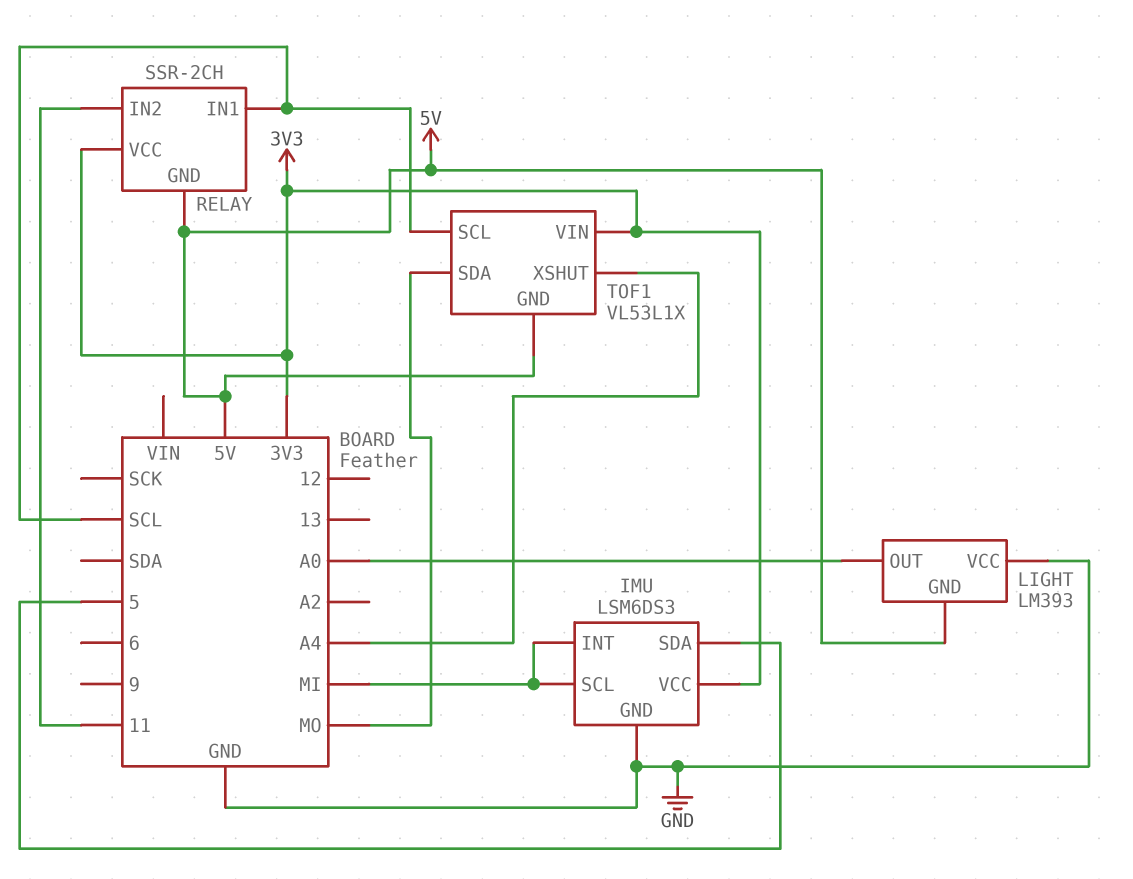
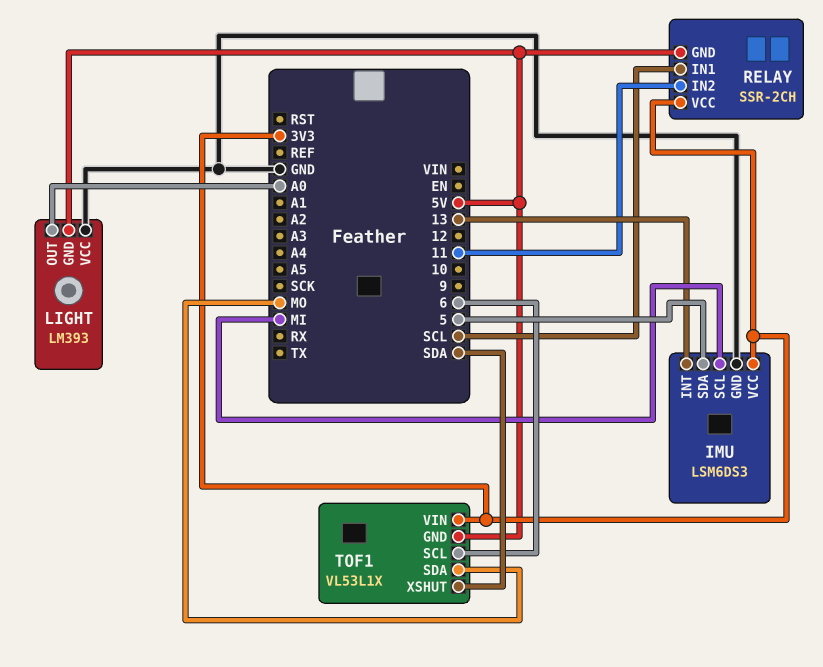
IMU pin INT: MI -> 13
TOF1 pin SCL: SCL -> 6
TOF1 pin XSHUT: A4 -> SDA

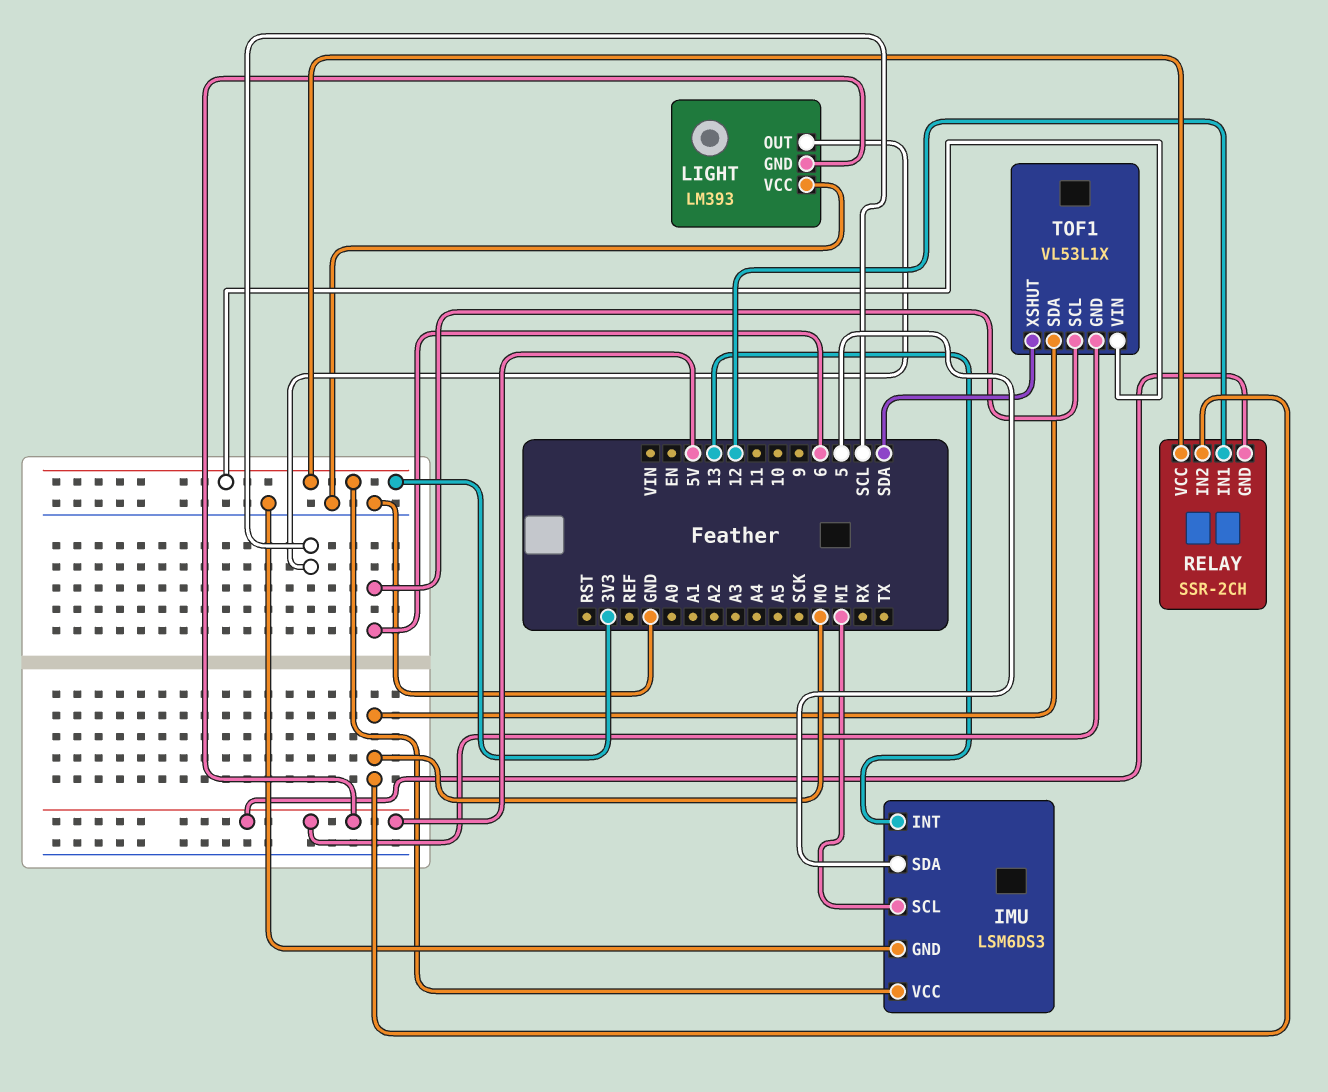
LIGHT pin OUT: A0 -> SCL
RELAY pin IN1: SCL -> 12
RELAY pin IN2: 11 -> MO

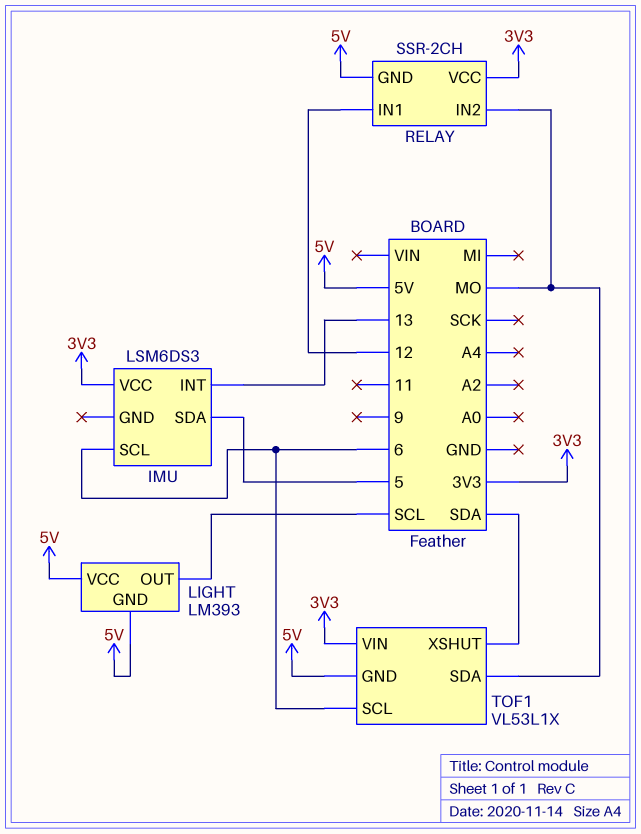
IMU pin GND: GND -> none
IMU pin SCL: MI -> 6
LIGHT pin VCC: GND -> 5V

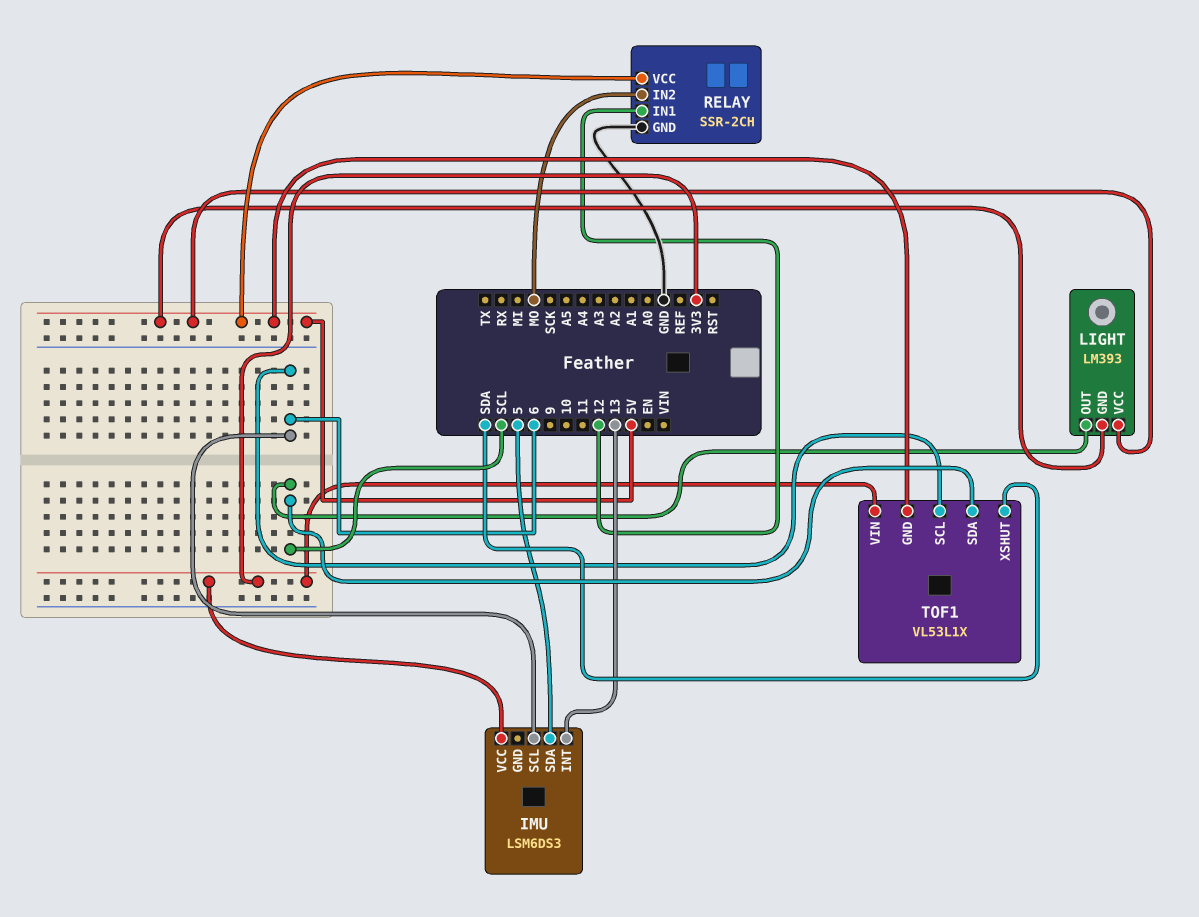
RELAY pin GND: 5V -> GND
RELAY pin VCC: 3V3 -> 5V
TOF1 pin SDA: MO -> SCL

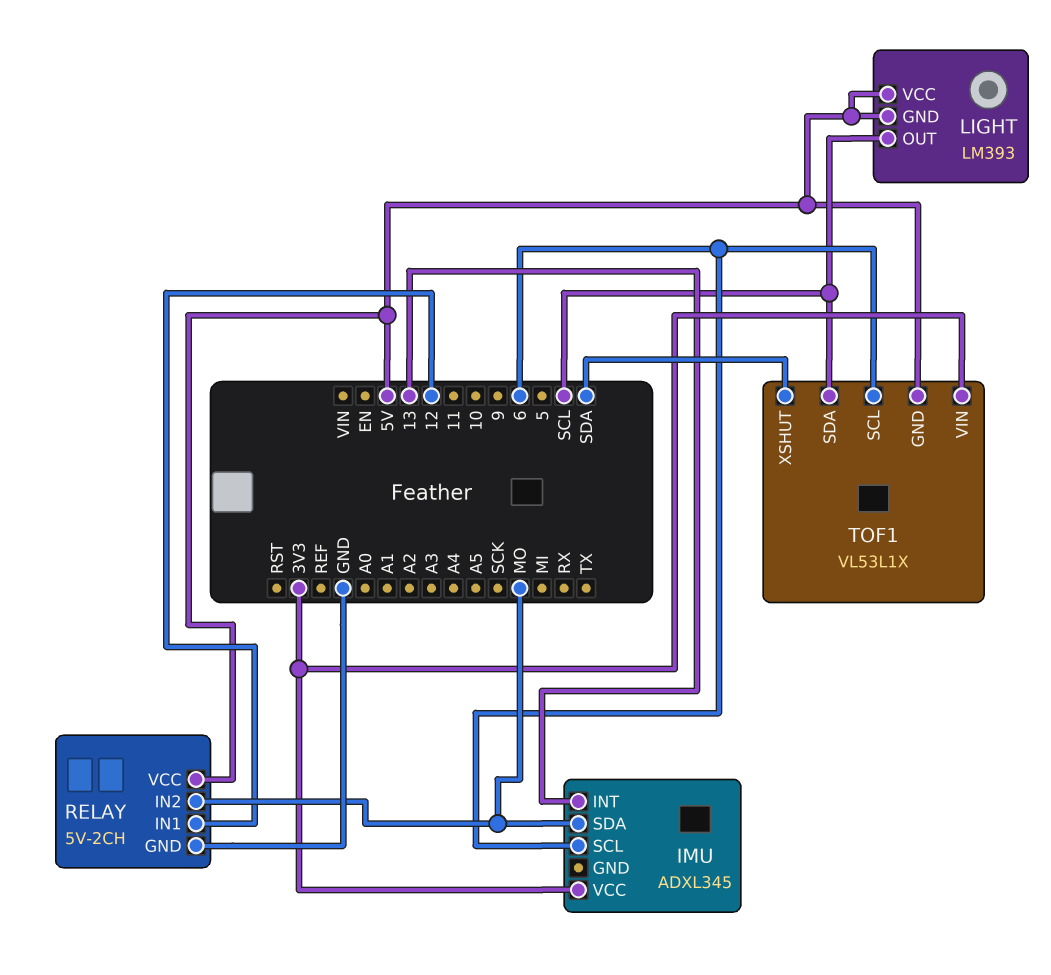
IMU: LSM6DS3 -> ADXL345
IMU pin SDA: 5 -> MO
RELAY: SSR-2CH -> 5V-2CH

